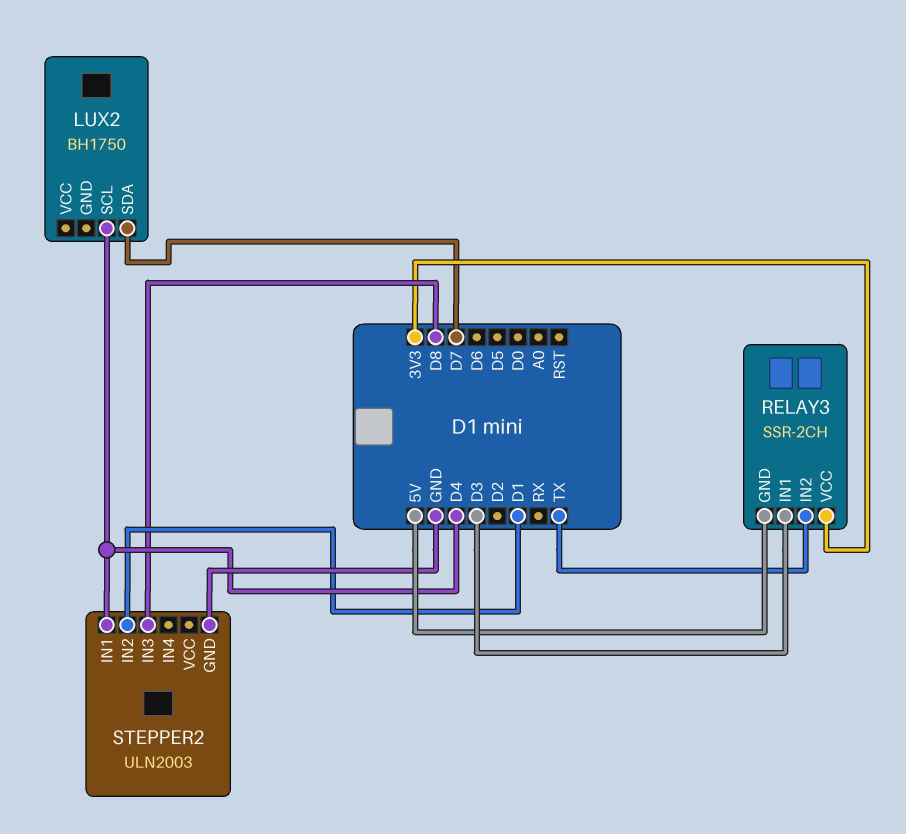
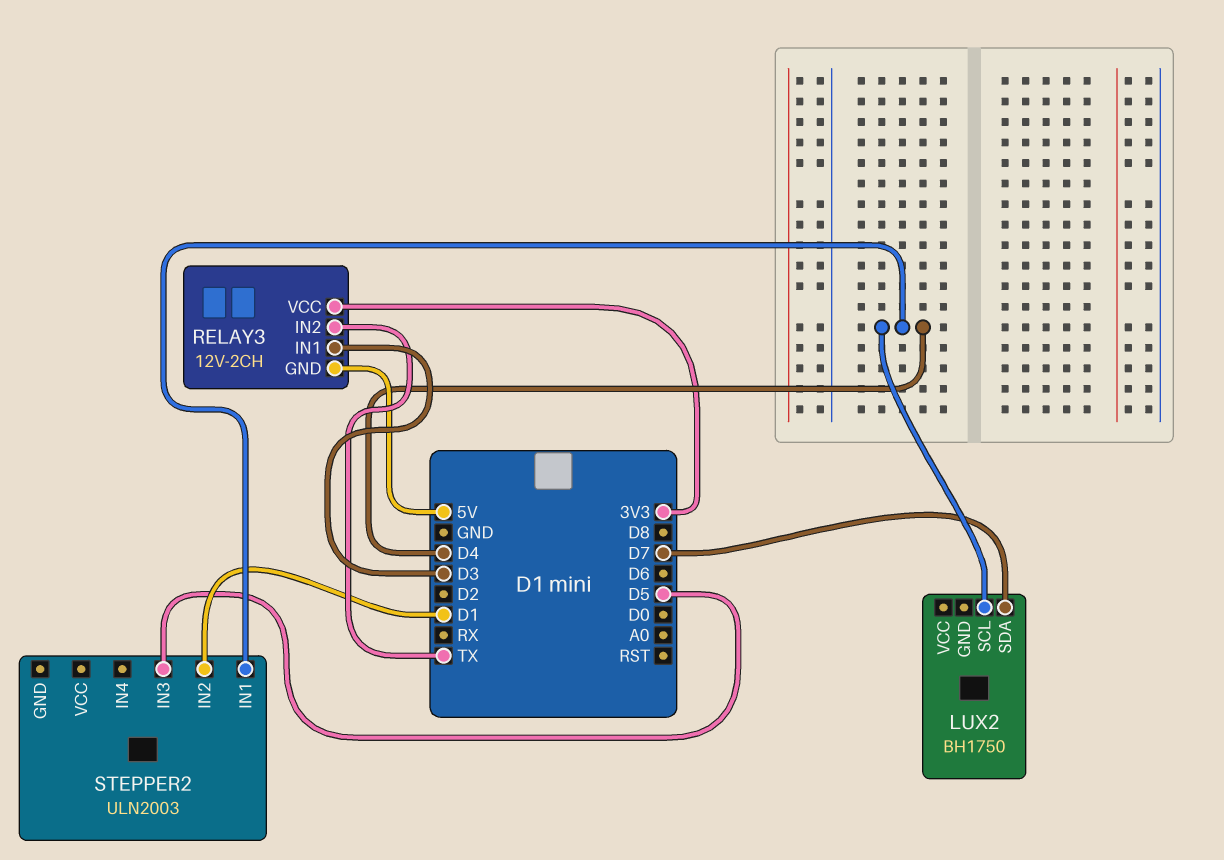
RELAY3: SSR-2CH -> 12V-2CH
STEPPER2 pin GND: GND -> none
STEPPER2 pin IN3: D8 -> D5

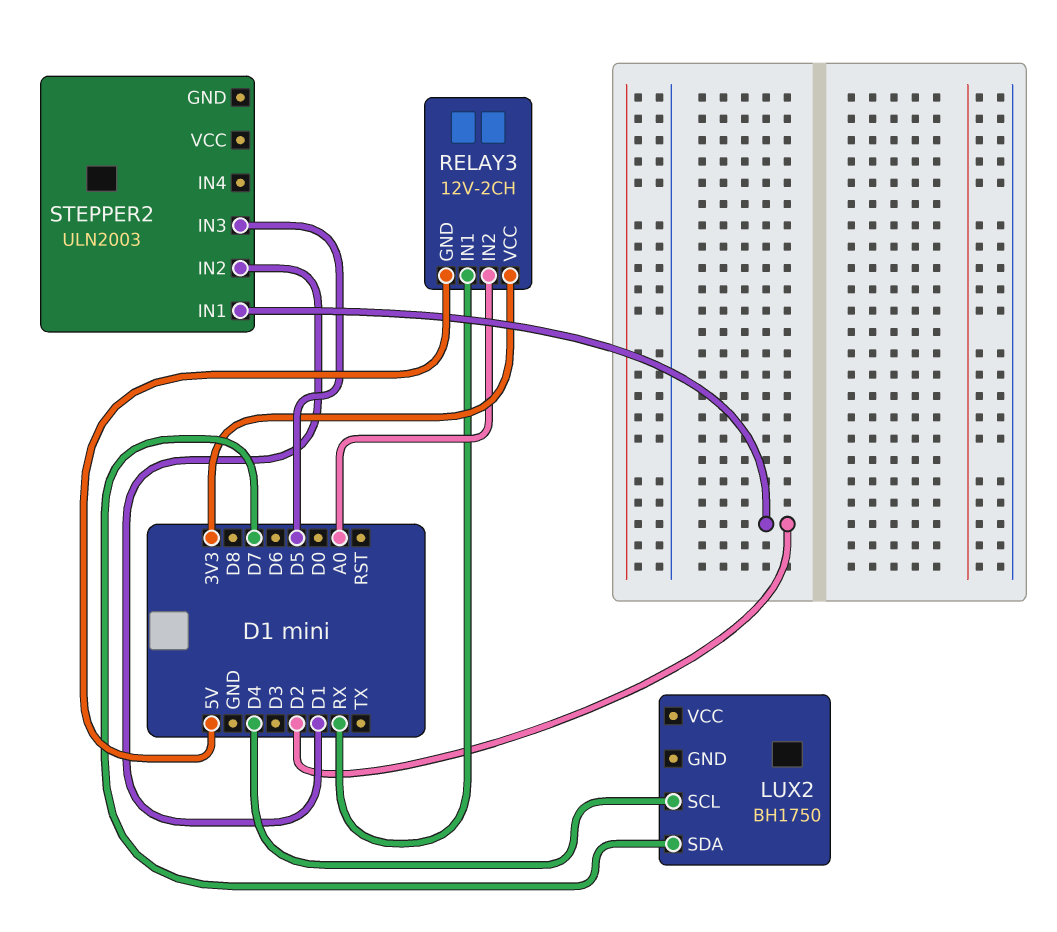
RELAY3 pin IN1: D3 -> RX
RELAY3 pin IN2: TX -> A0
STEPPER2 pin IN1: D4 -> D2

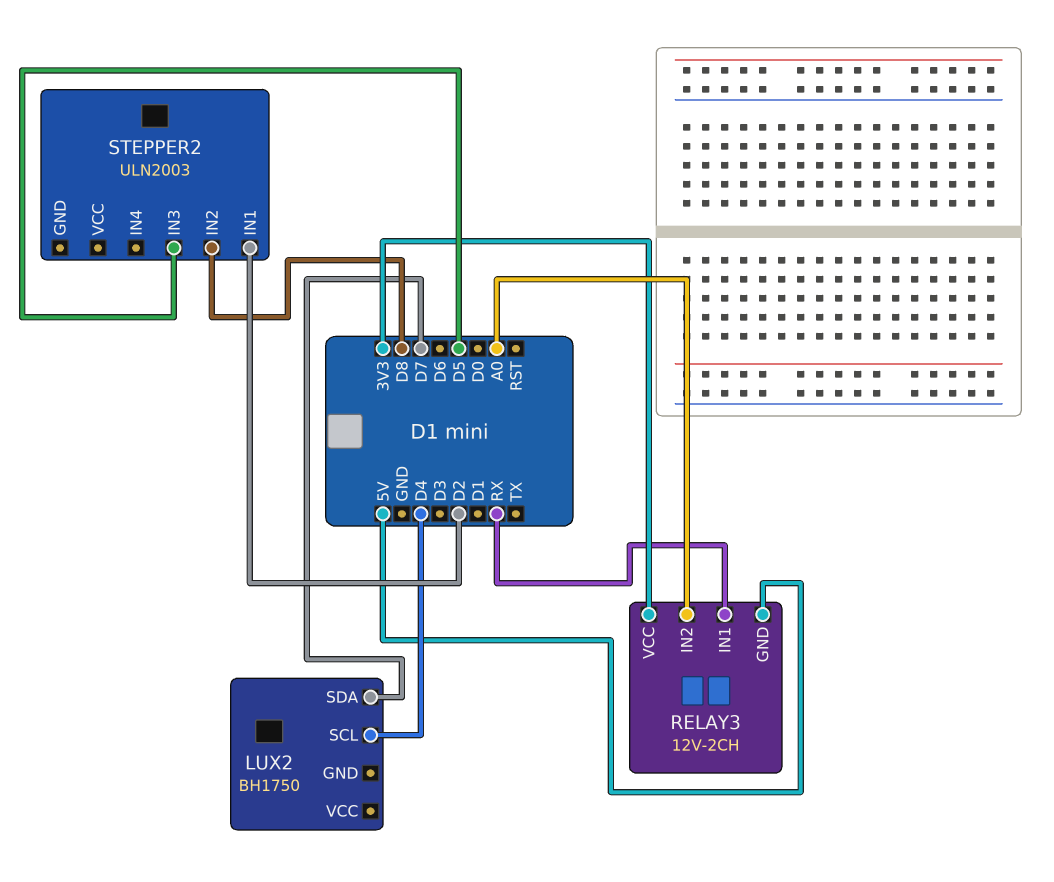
STEPPER2 pin IN2: D1 -> D8

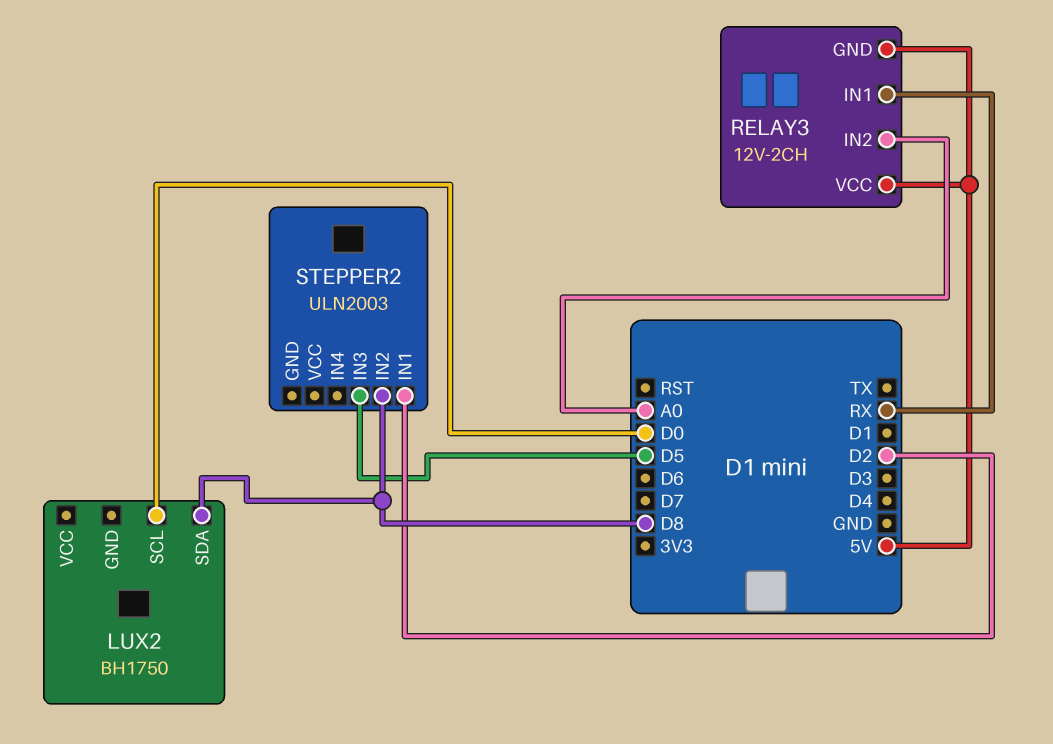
LUX2 pin SCL: D4 -> D0
LUX2 pin SDA: D7 -> D8
RELAY3 pin VCC: 3V3 -> 5V

